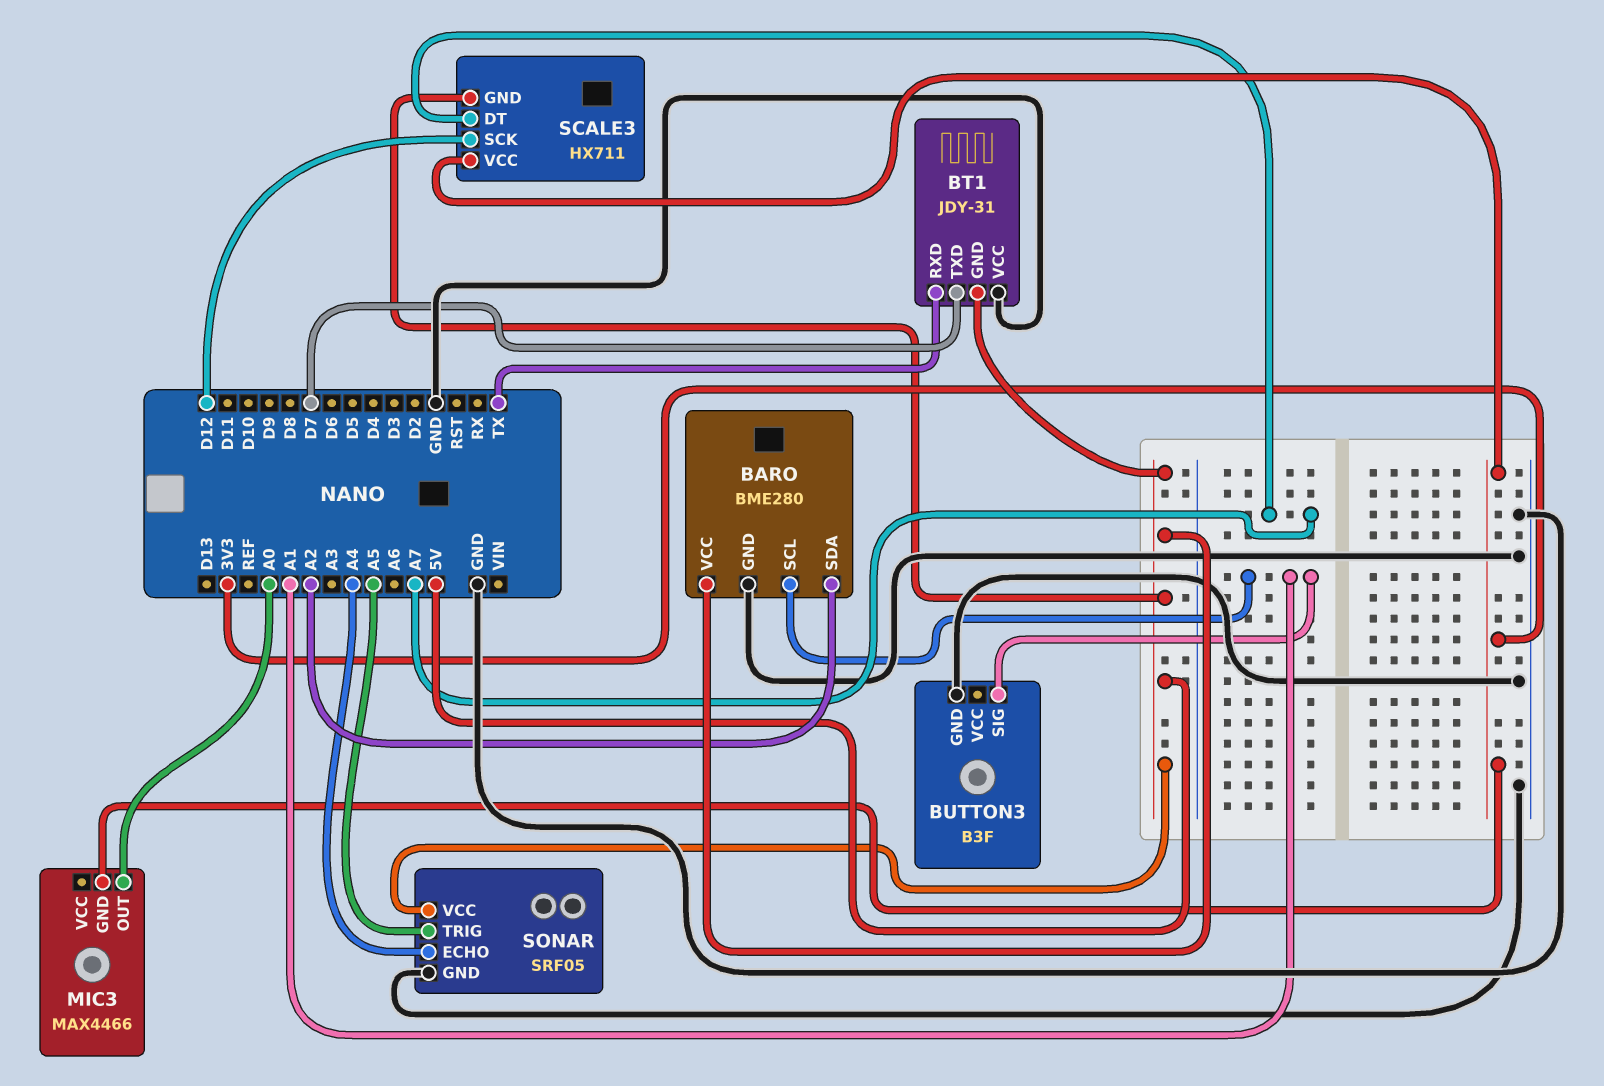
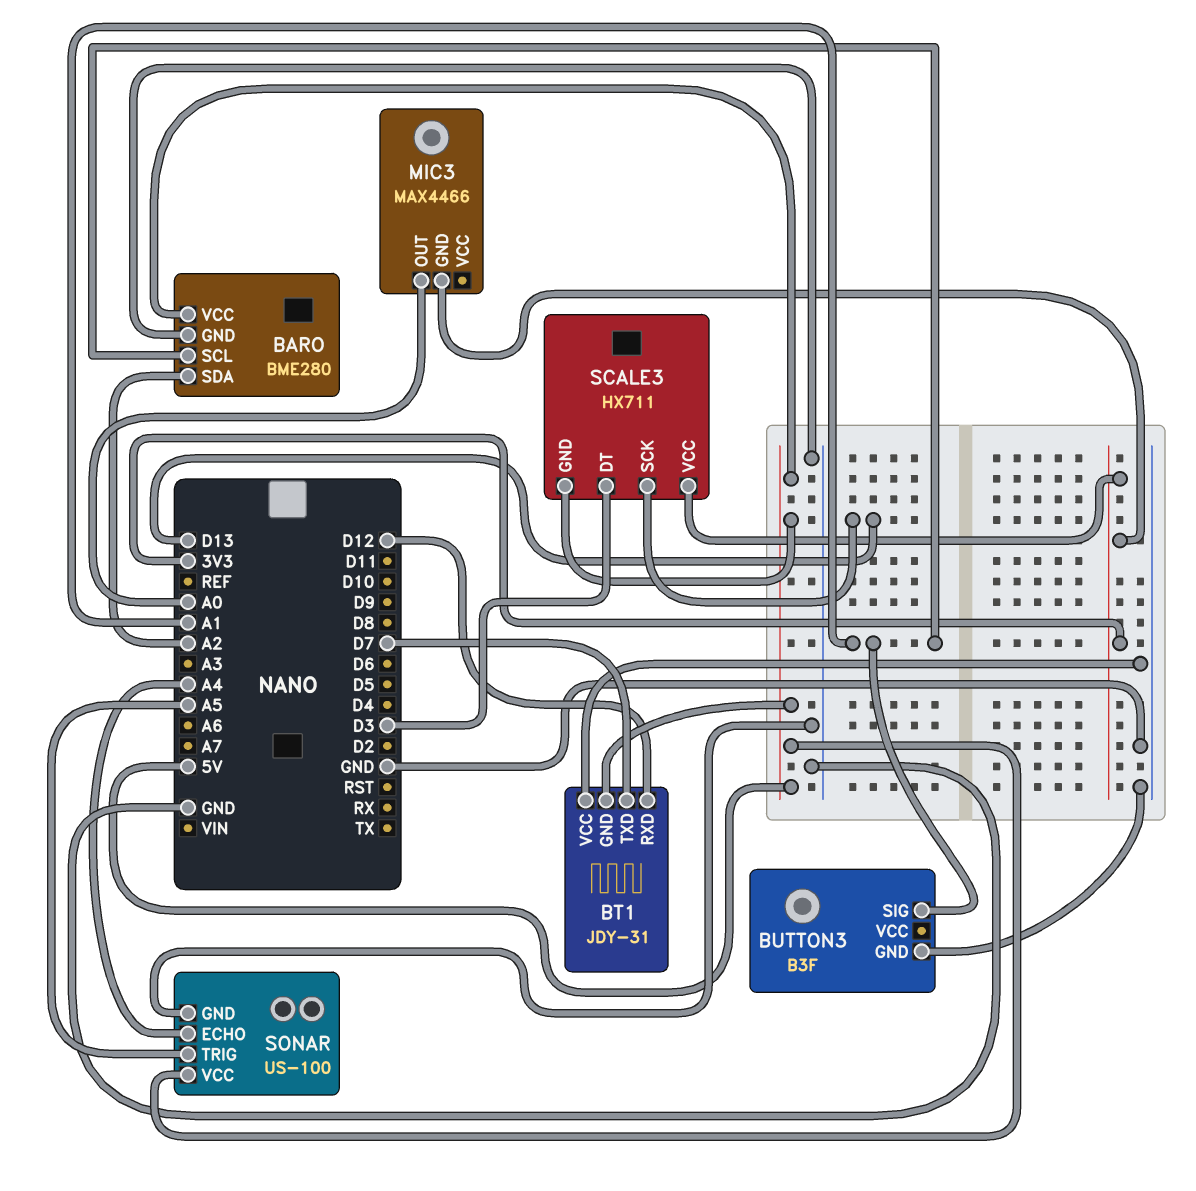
BT1 pin RXD: TX -> D12
SCALE3 pin DT: A7 -> D3
SCALE3 pin SCK: D12 -> D13
SONAR: SRF05 -> US-100

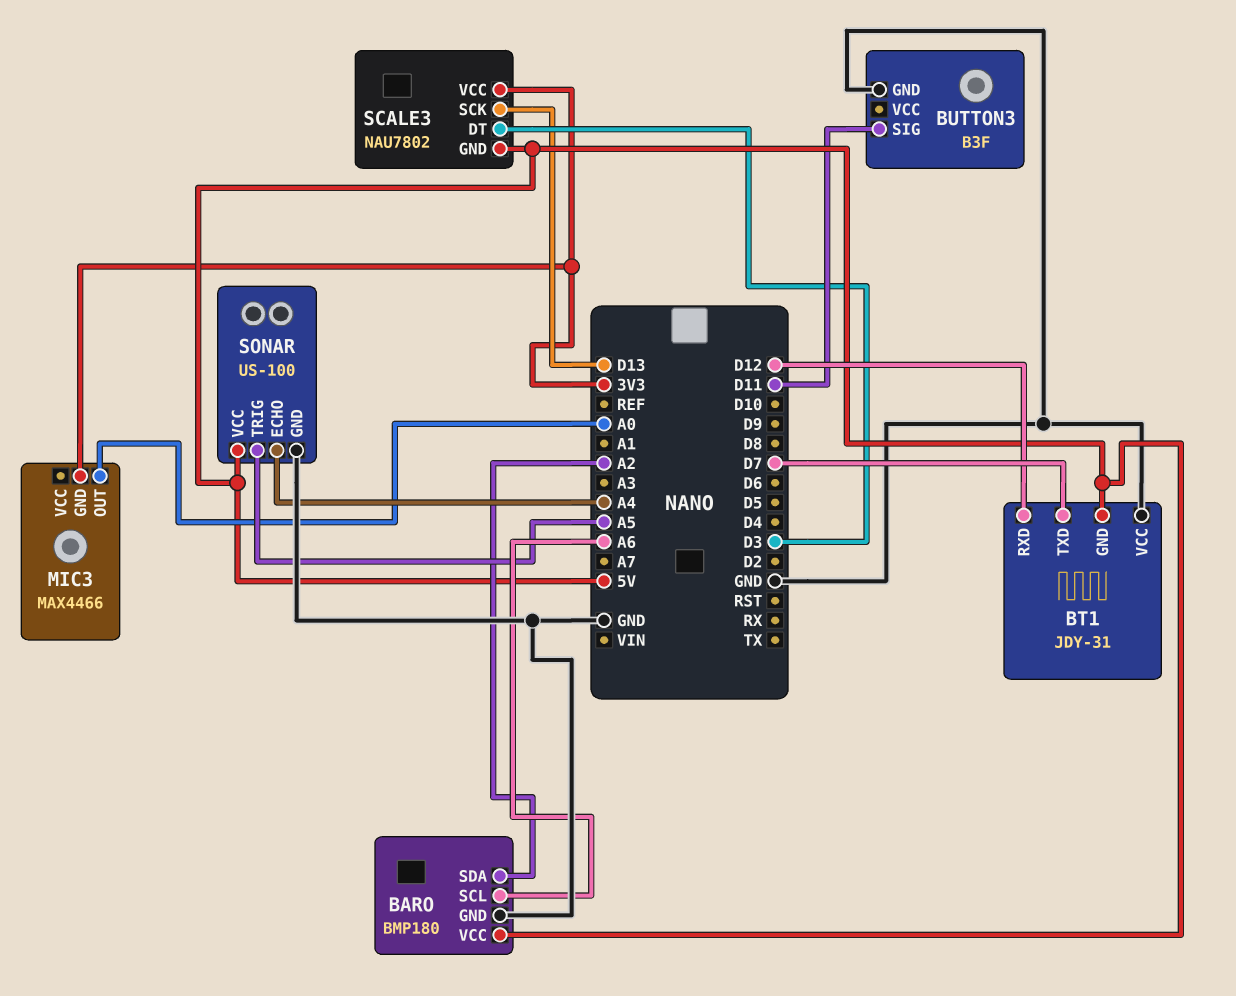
BARO: BME280 -> BMP180
BARO pin SCL: A1 -> A6
BUTTON3 pin SIG: A1 -> D11
SCALE3: HX711 -> NAU7802

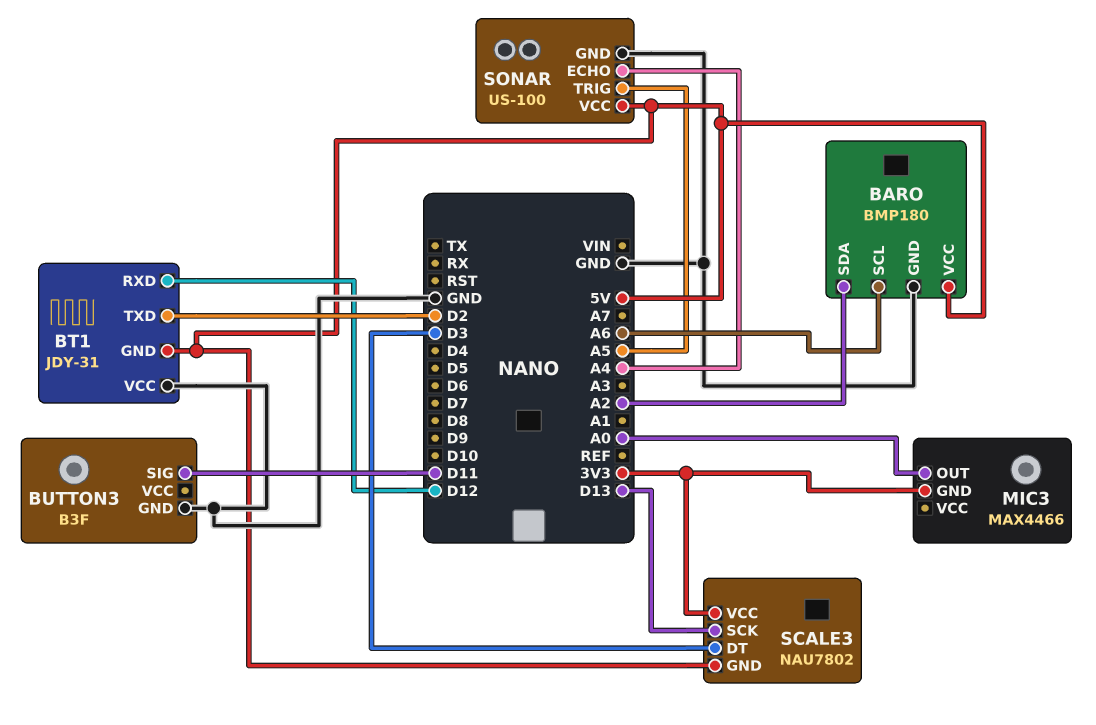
BT1 pin TXD: D7 -> D2

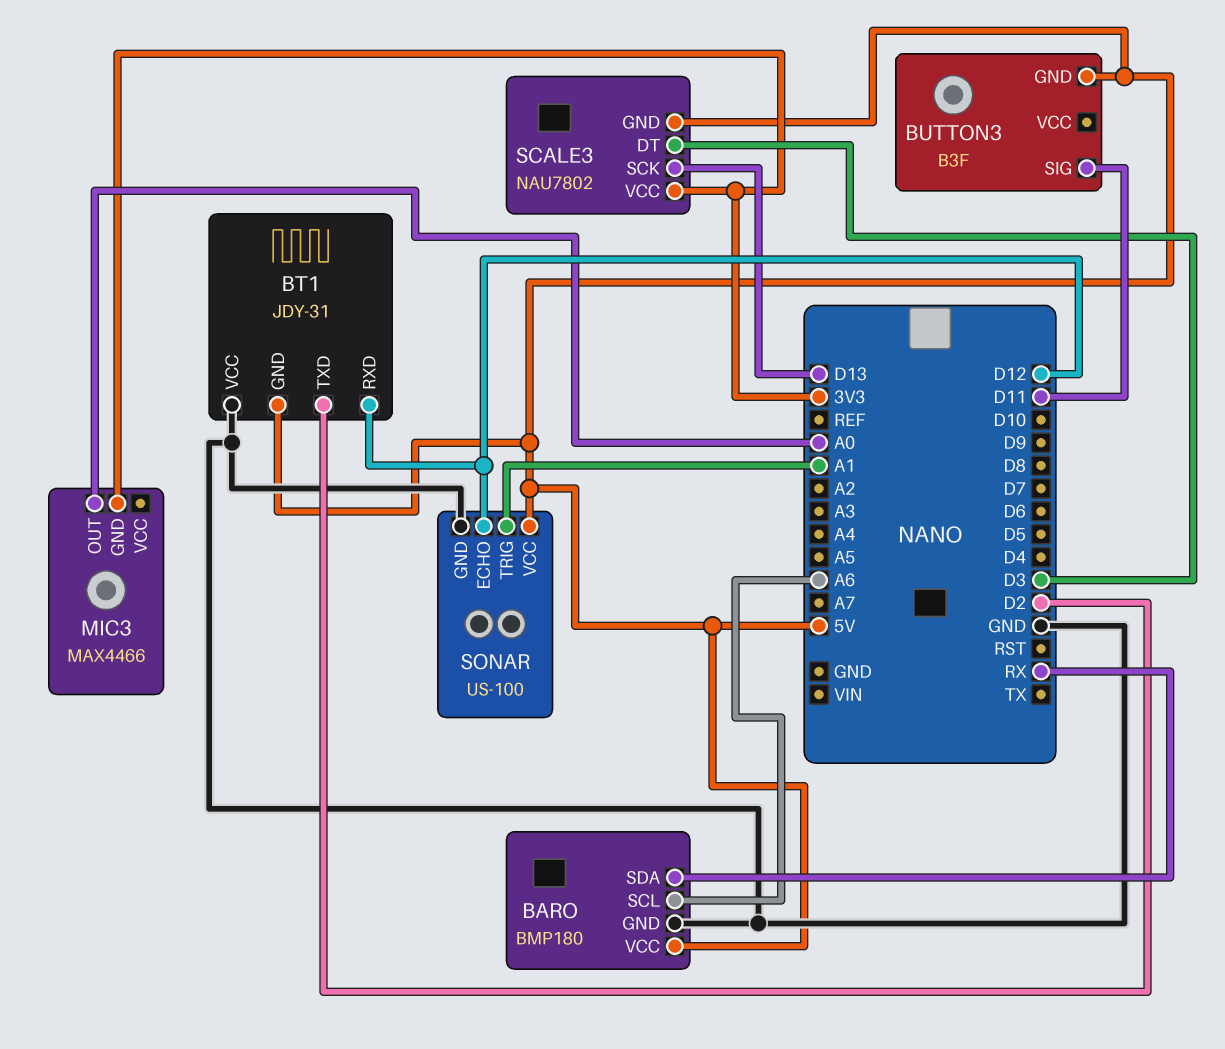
BARO pin SDA: A2 -> RX
BUTTON3 pin GND: GND -> 5V
SONAR pin ECHO: A4 -> D12
SONAR pin TRIG: A5 -> A1

